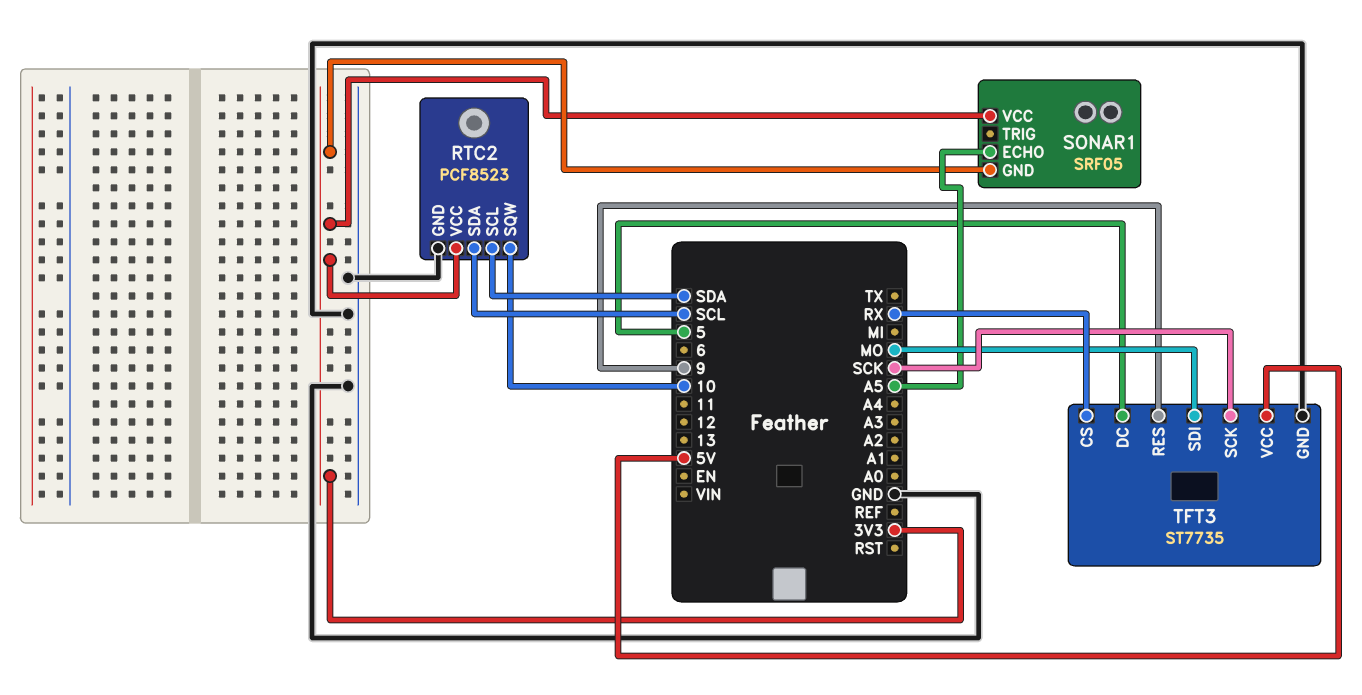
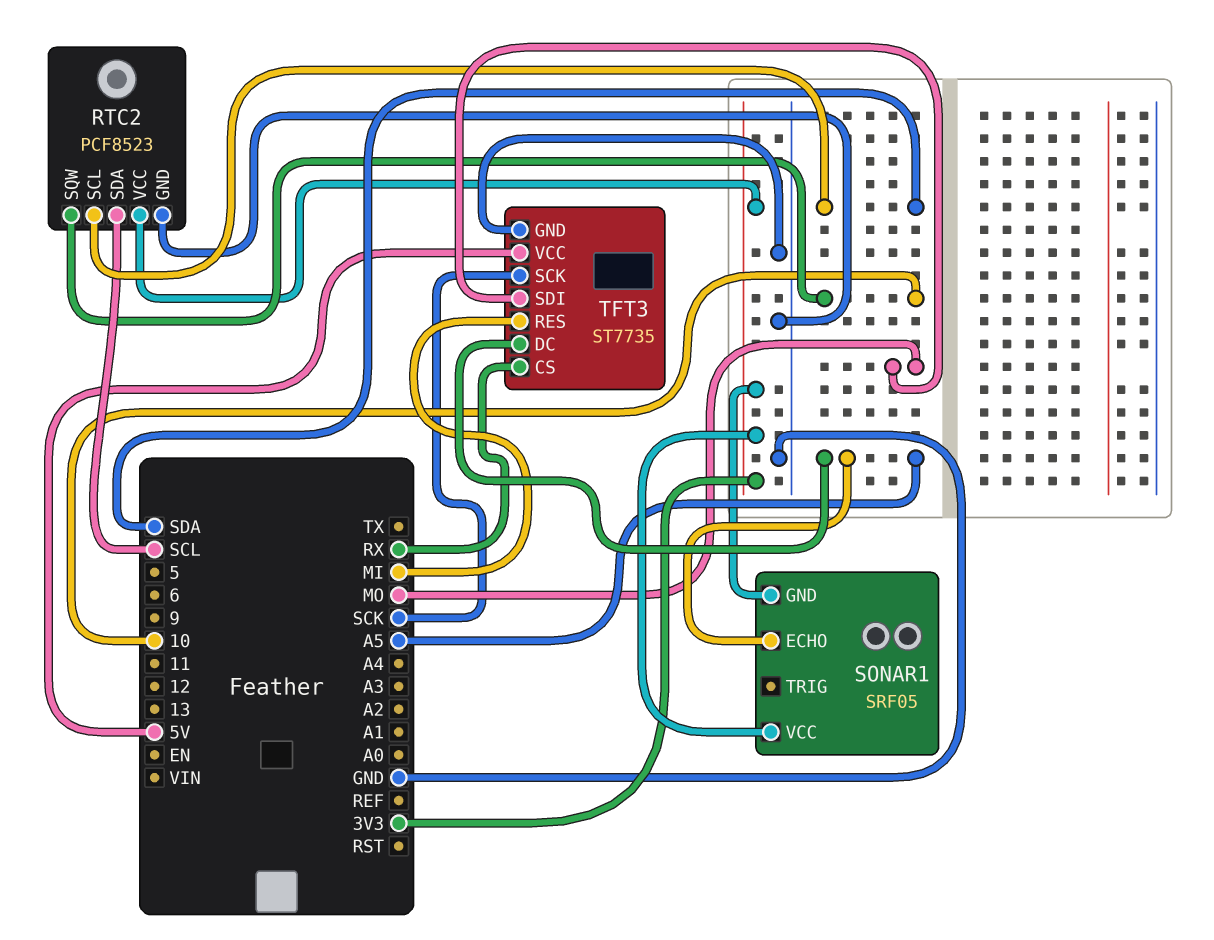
TFT3 pin DC: 5 -> A5
TFT3 pin RES: 9 -> MI

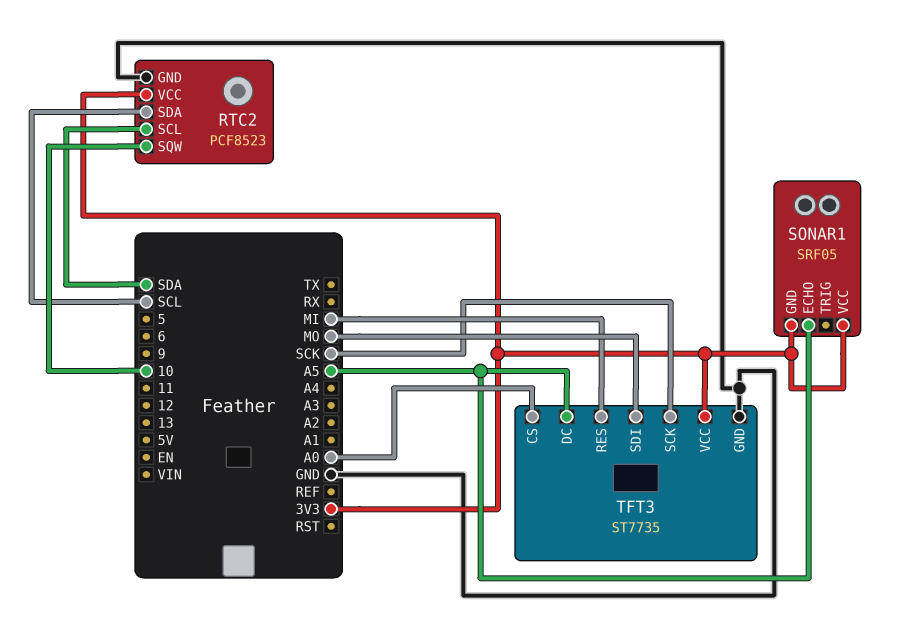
TFT3 pin CS: RX -> A0
TFT3 pin VCC: 5V -> 3V3

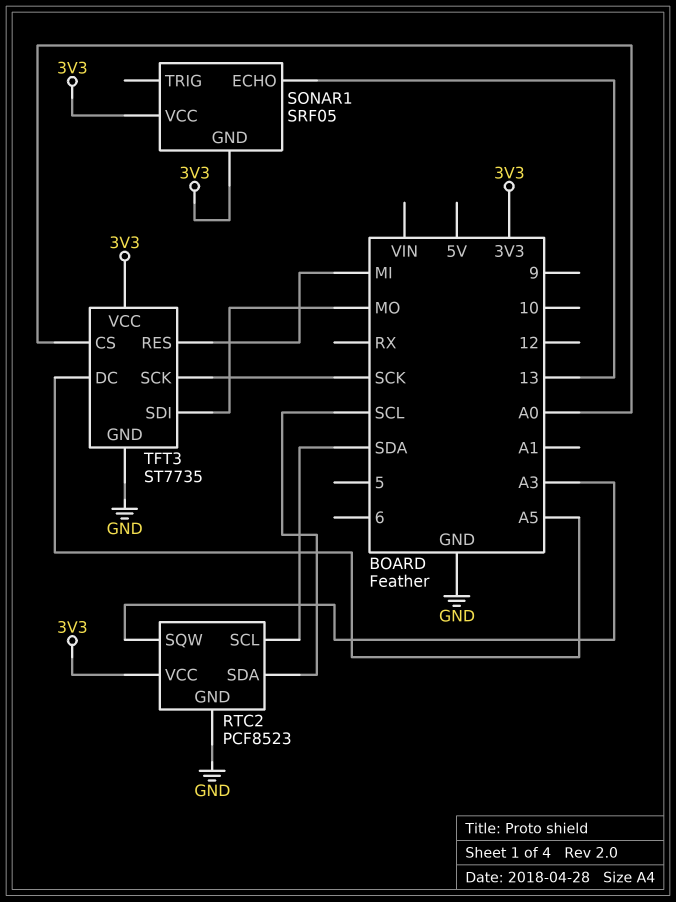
RTC2 pin SQW: 10 -> A3
SONAR1 pin ECHO: A5 -> 13

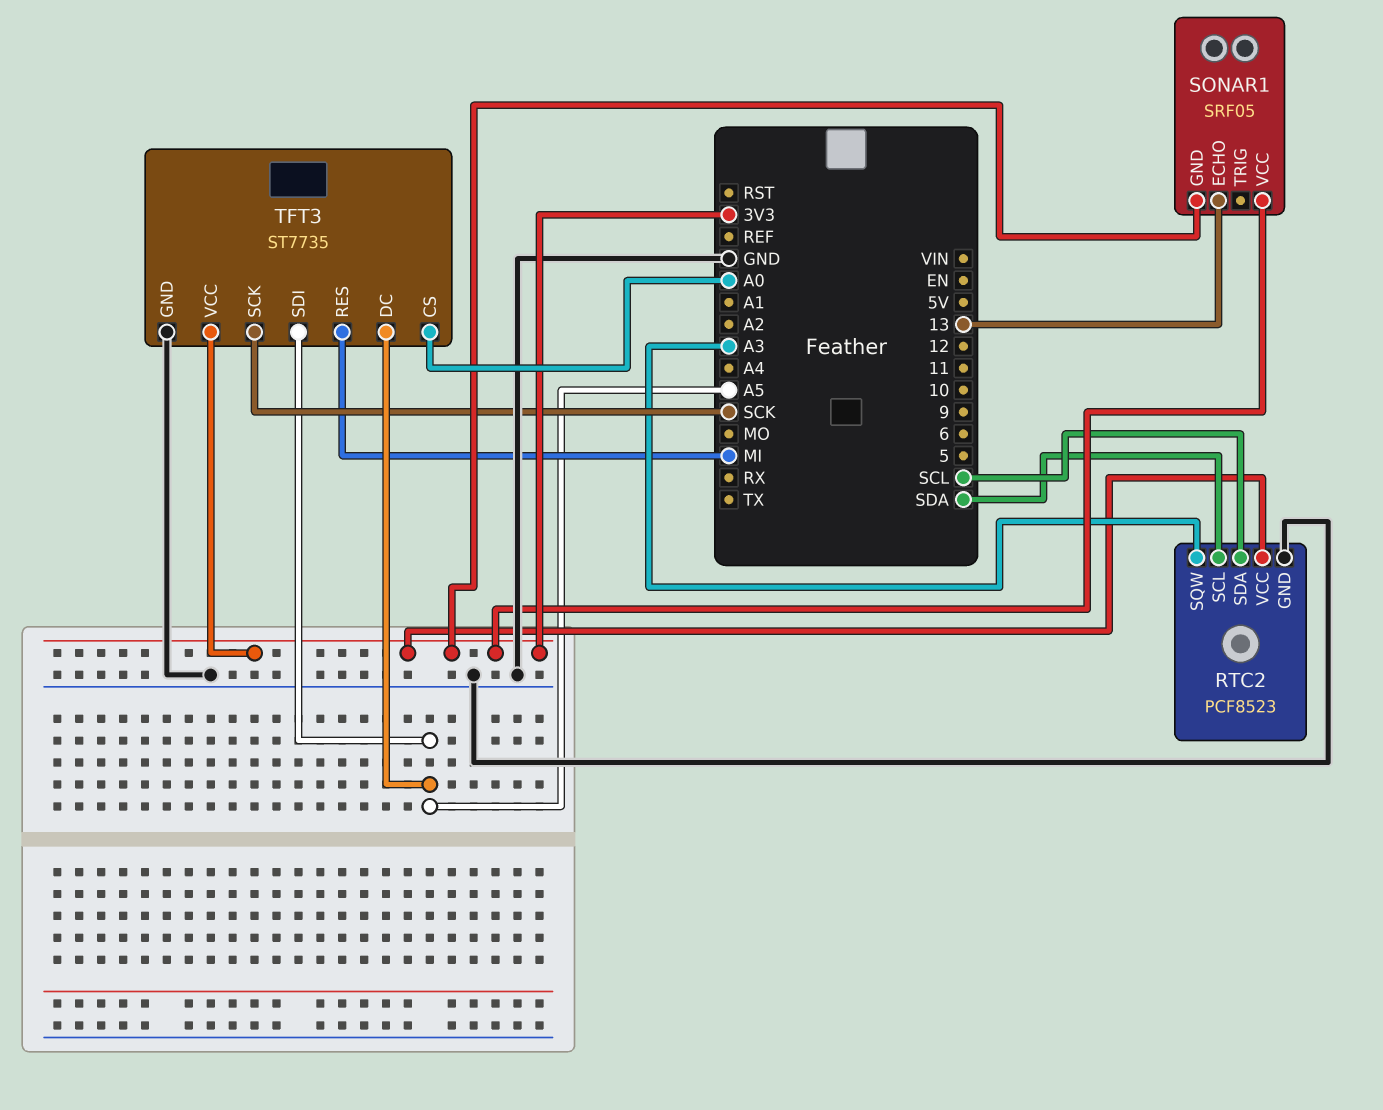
TFT3 pin SDI: MO -> A5

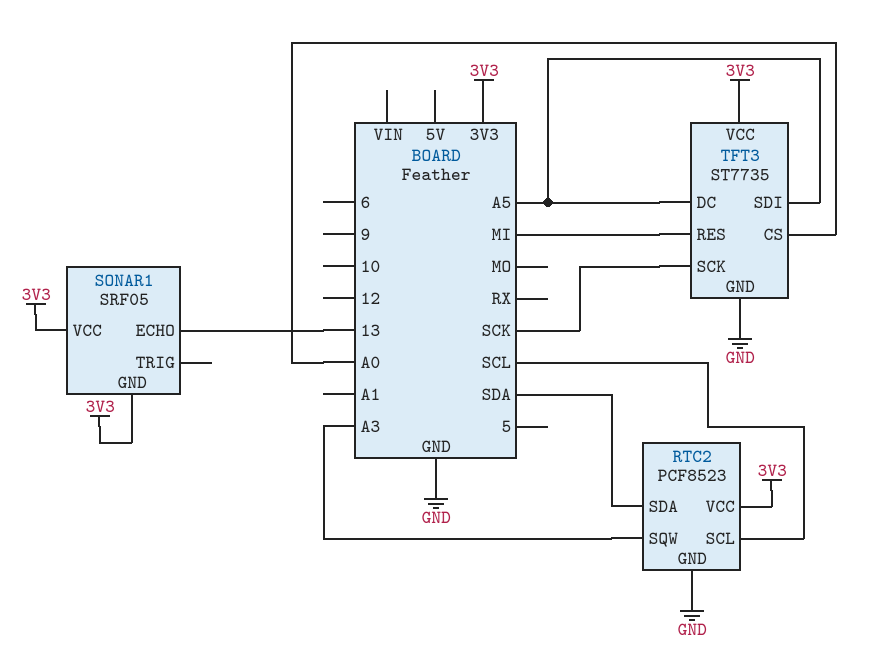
RTC2 pin SCL: SDA -> SCL
RTC2 pin SDA: SCL -> SDA

